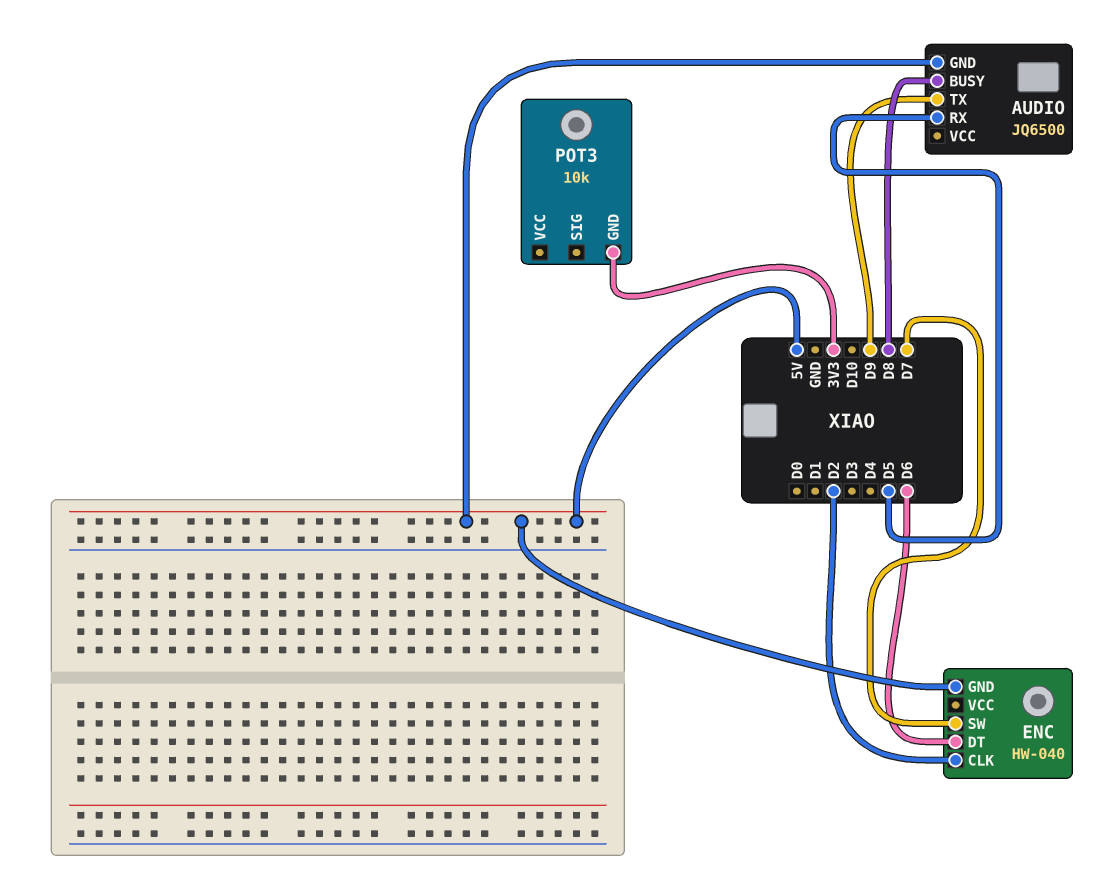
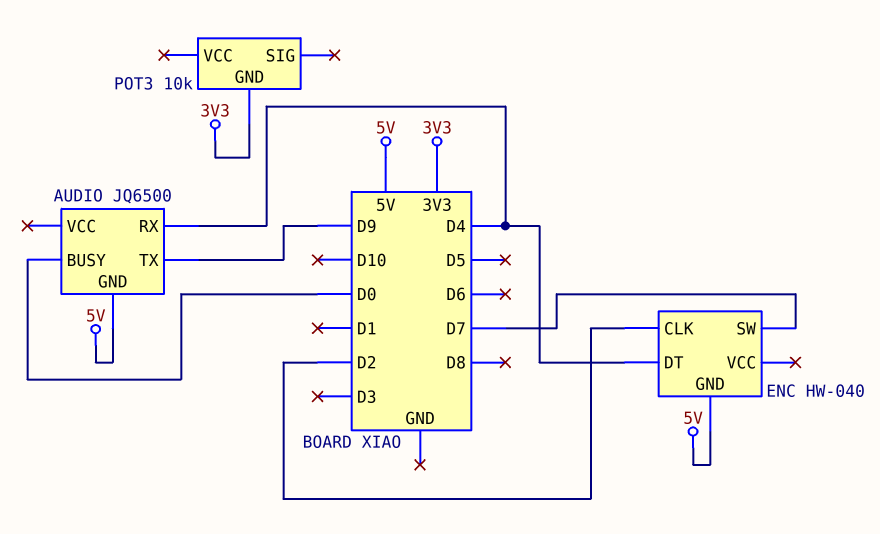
AUDIO pin BUSY: D8 -> D0
AUDIO pin RX: D5 -> D4
ENC pin DT: D6 -> D4

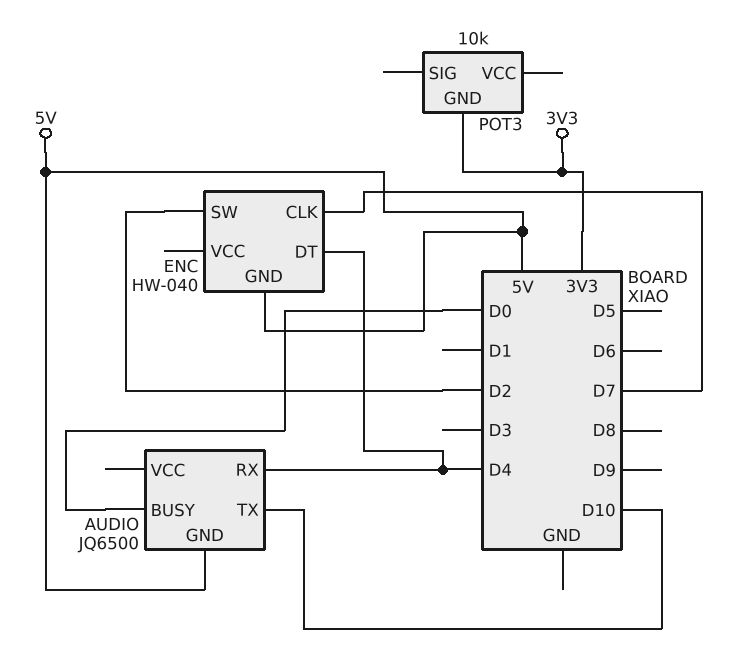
AUDIO pin TX: D9 -> D10
ENC pin CLK: D2 -> D7
ENC pin SW: D7 -> D2

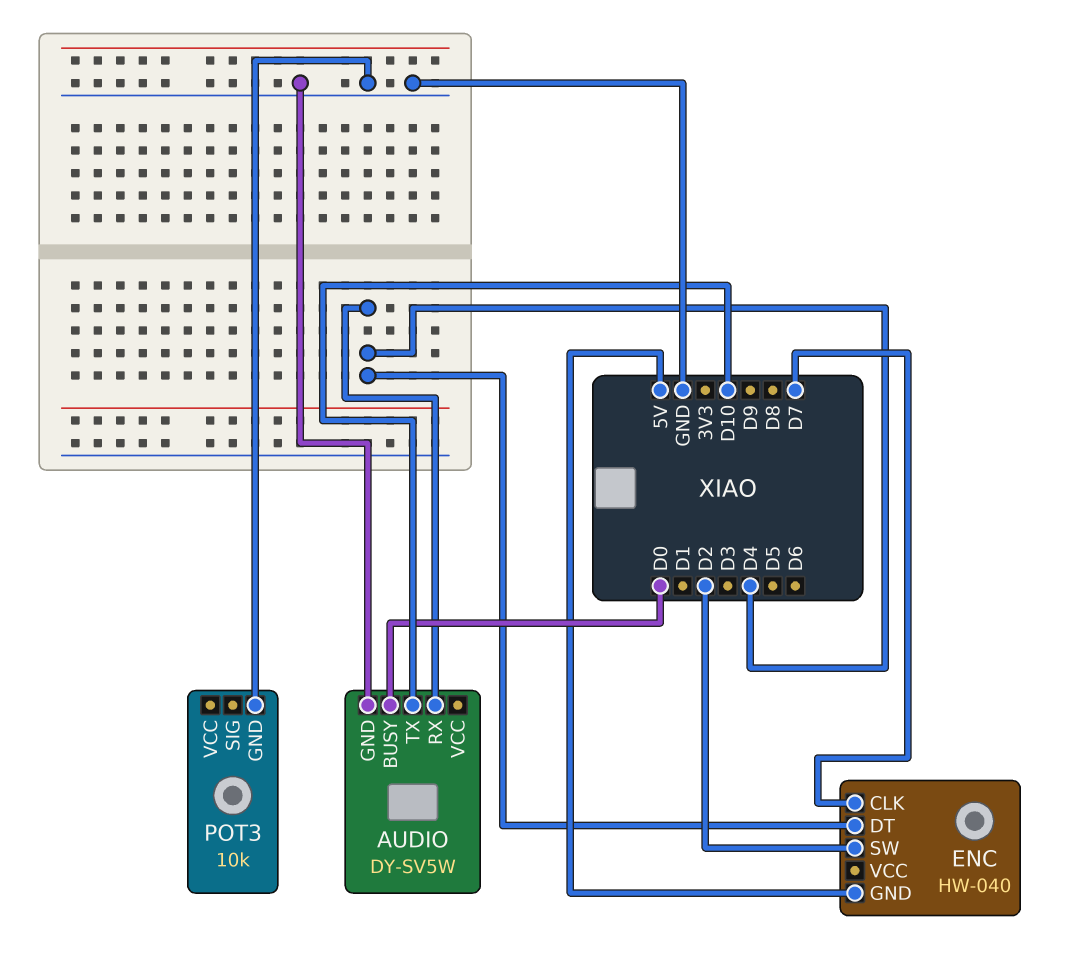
AUDIO: JQ6500 -> DY-SV5W
AUDIO pin GND: 5V -> GND
POT3 pin GND: 3V3 -> GND

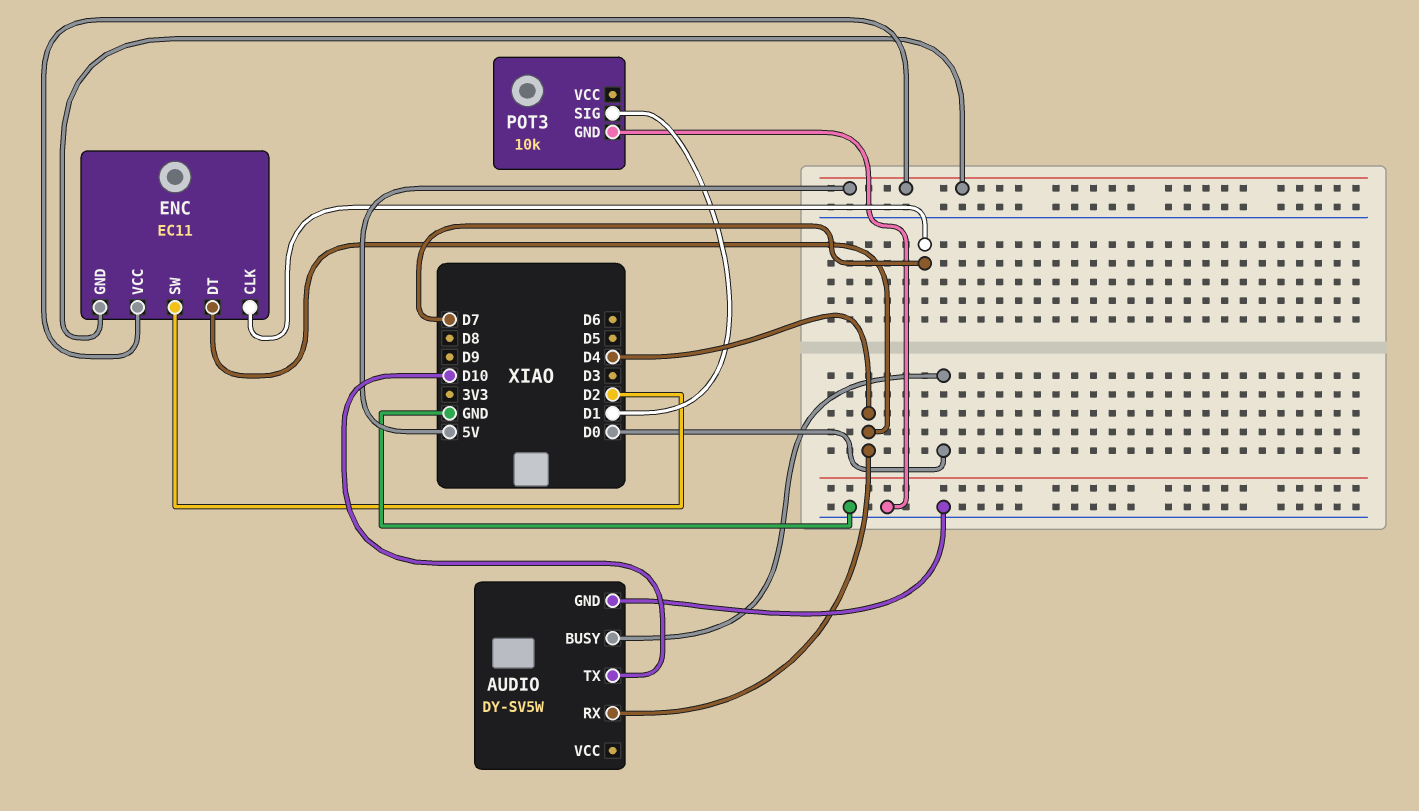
ENC: HW-040 -> EC11
ENC pin VCC: none -> 5V
POT3 pin SIG: none -> D1

